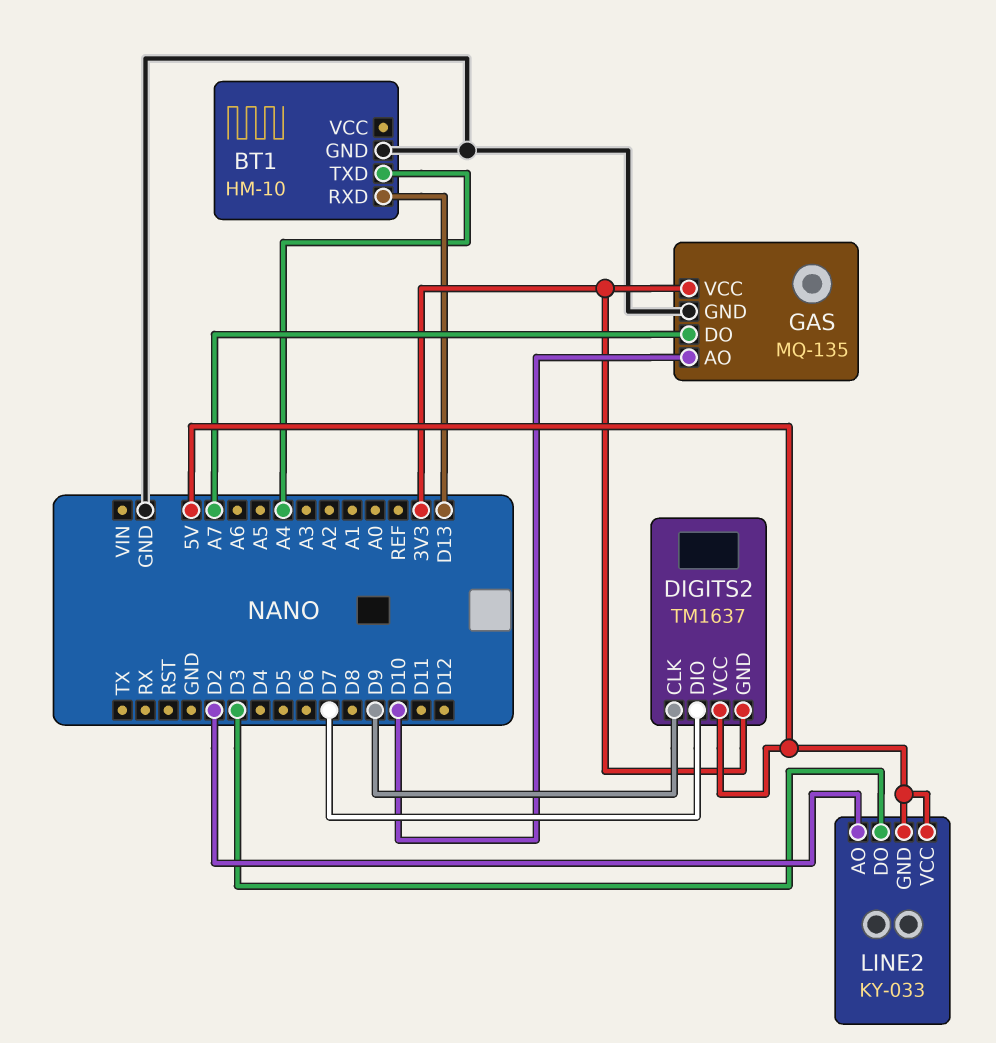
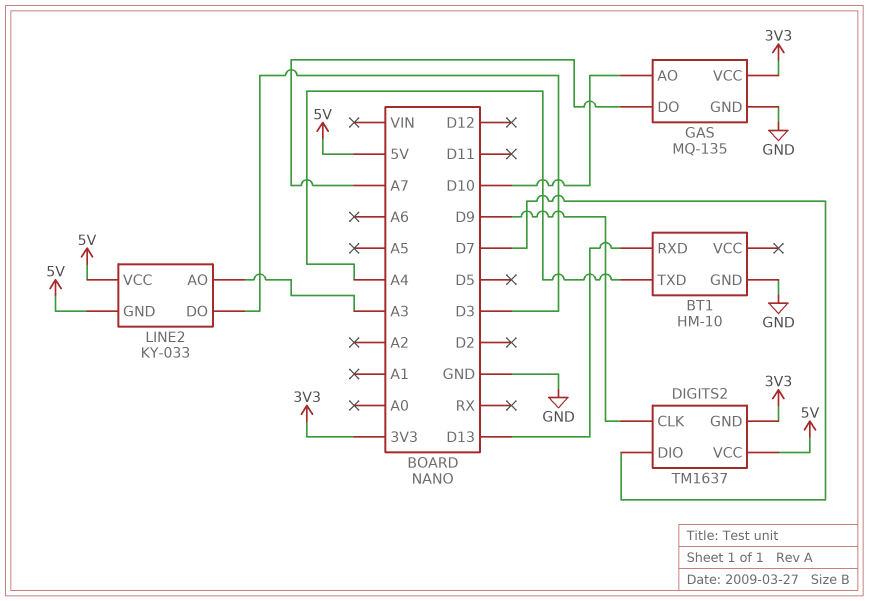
LINE2 pin AO: D2 -> A3

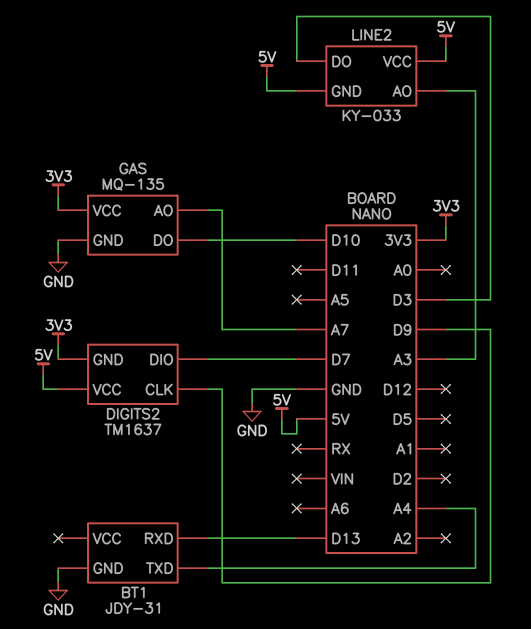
BT1: HM-10 -> JDY-31
GAS pin AO: D10 -> A7
GAS pin DO: A7 -> D10

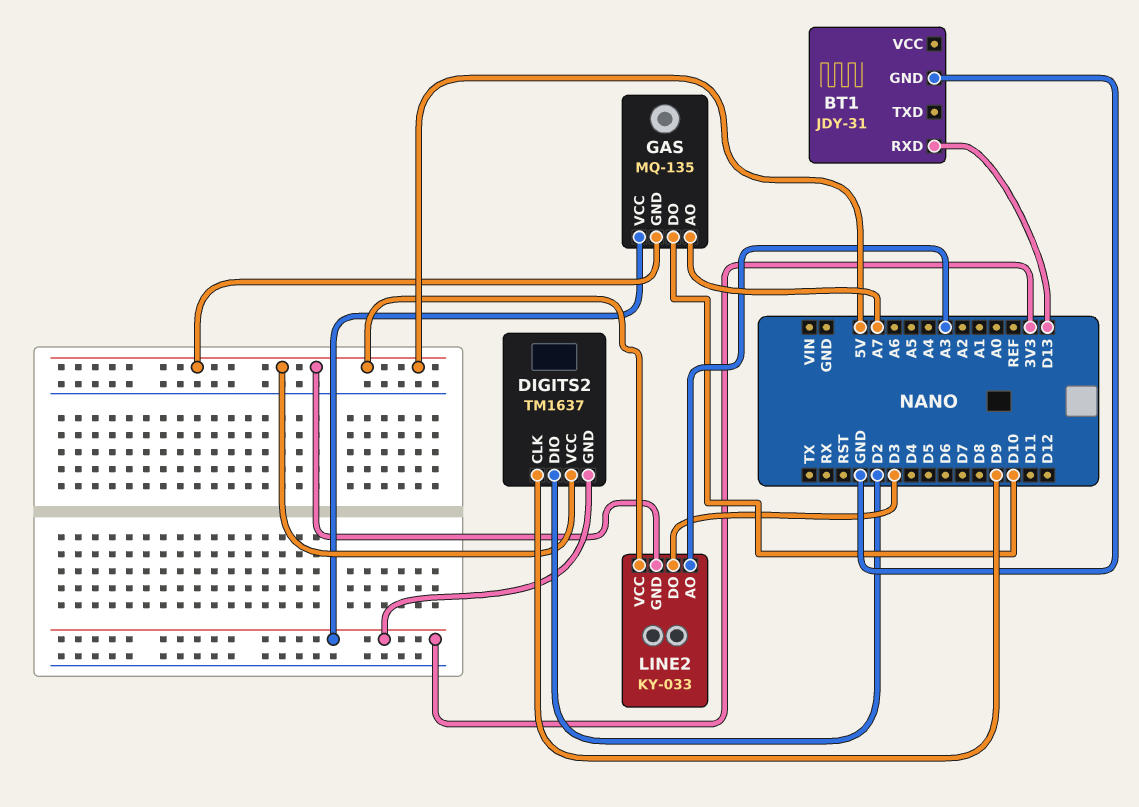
BT1 pin TXD: A4 -> none
DIGITS2 pin DIO: D7 -> D2
GAS pin GND: GND -> 5V

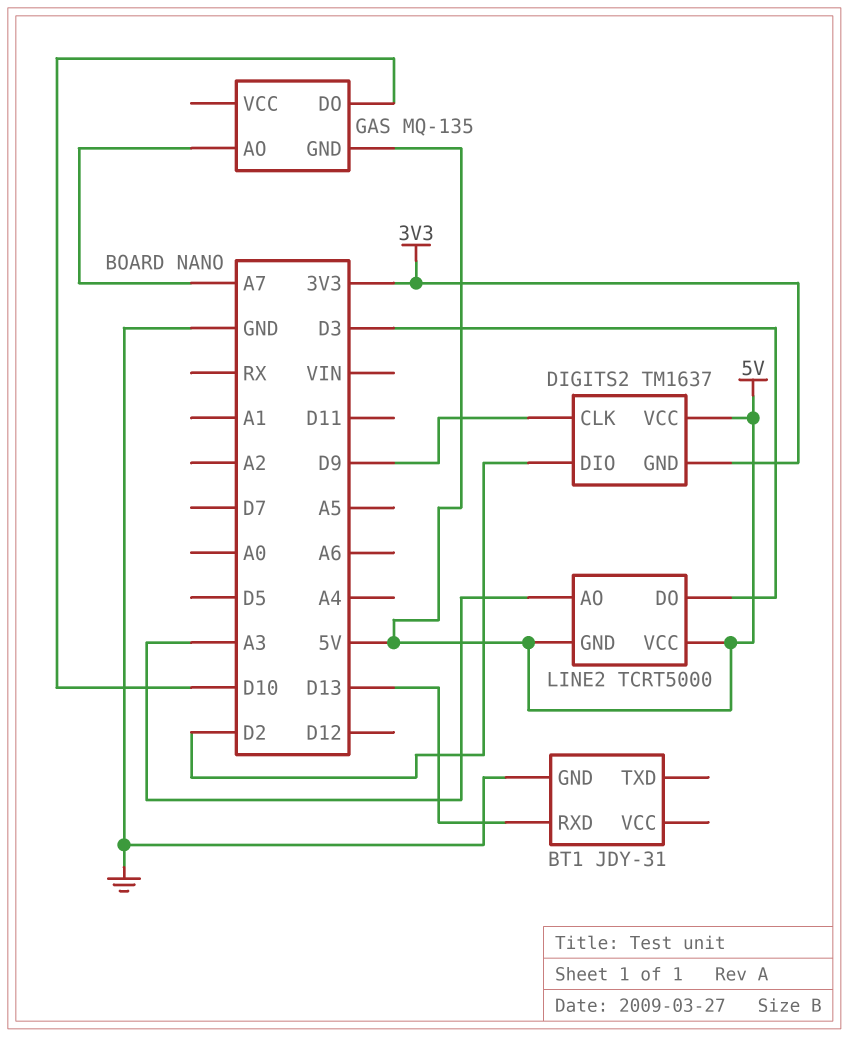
GAS pin VCC: 3V3 -> none
LINE2: KY-033 -> TCRT5000

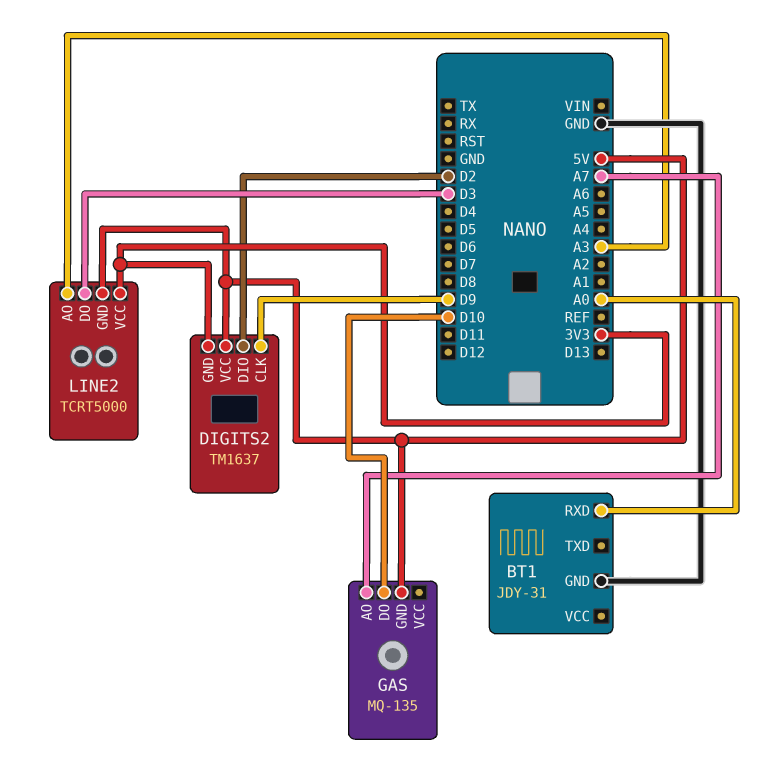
BT1 pin RXD: D13 -> A0
LINE2 pin VCC: 5V -> 3V3

